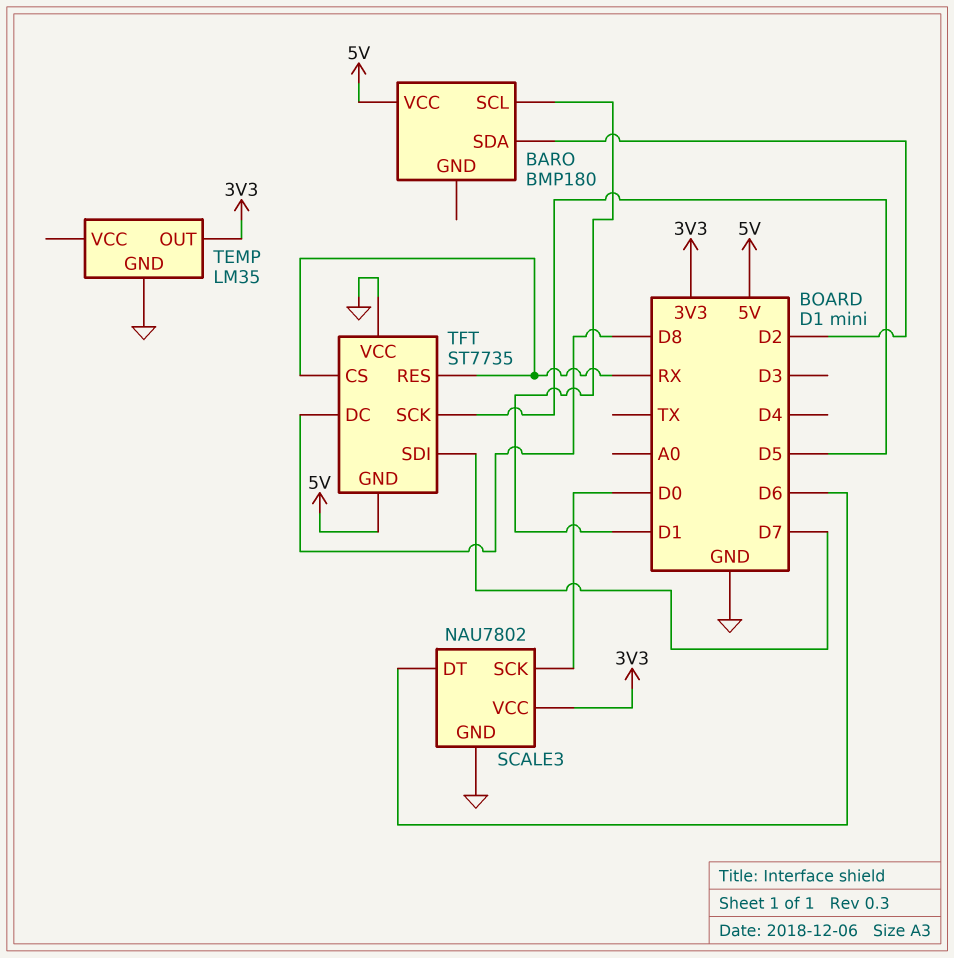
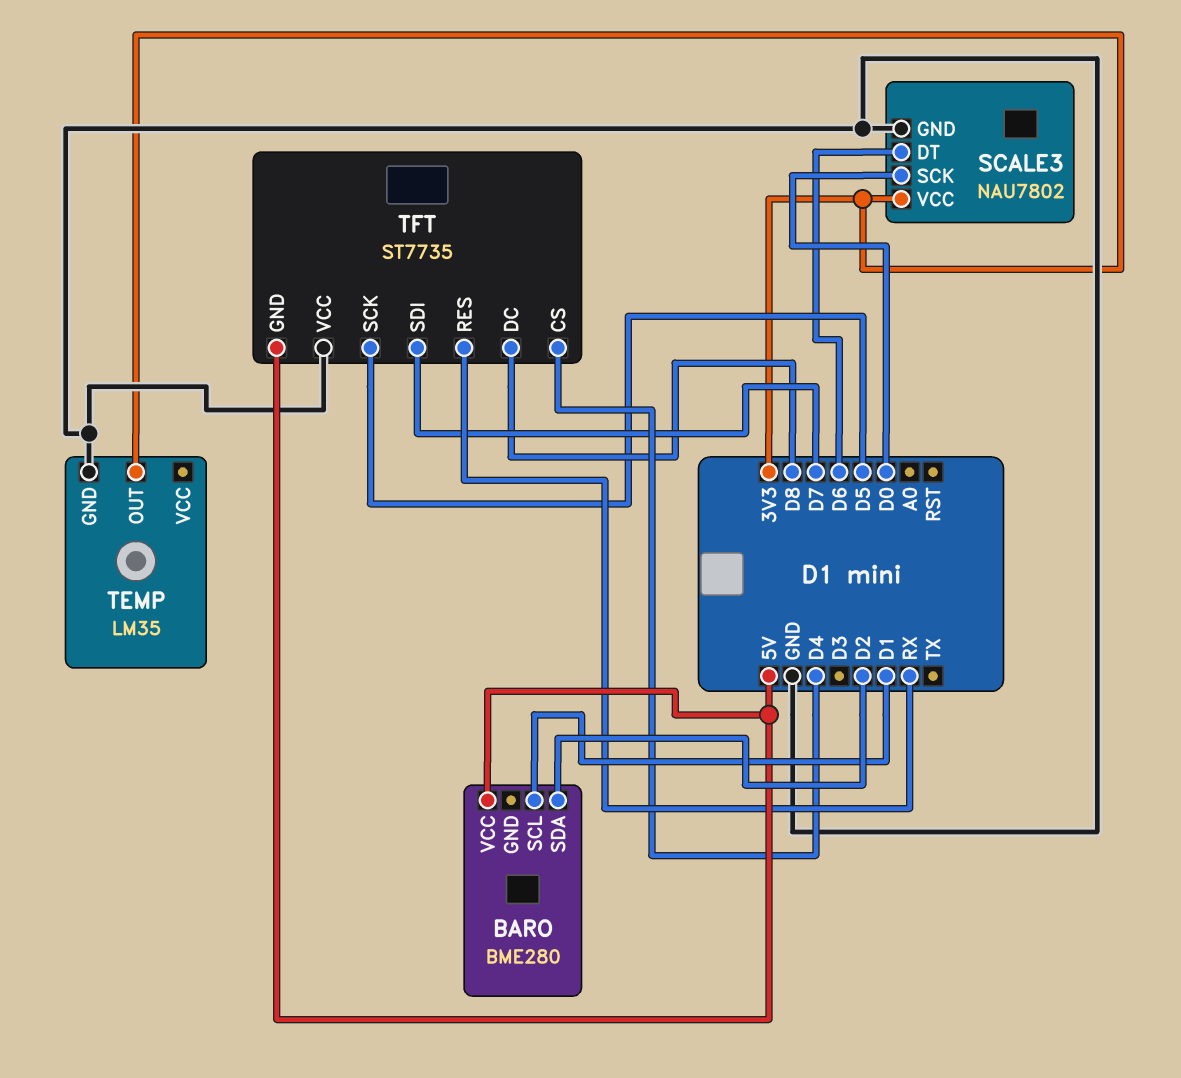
BARO: BMP180 -> BME280
TFT pin CS: RX -> D4

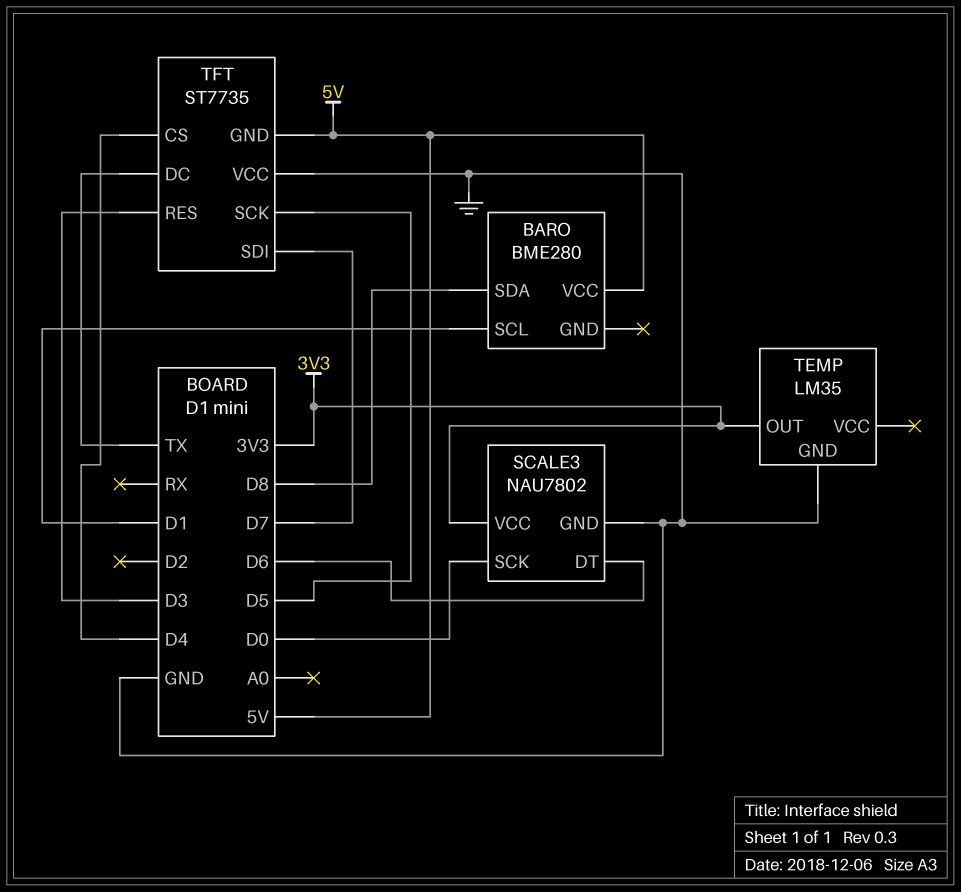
BARO pin SDA: D2 -> D8
TFT pin DC: D8 -> TX
TFT pin RES: RX -> D3

